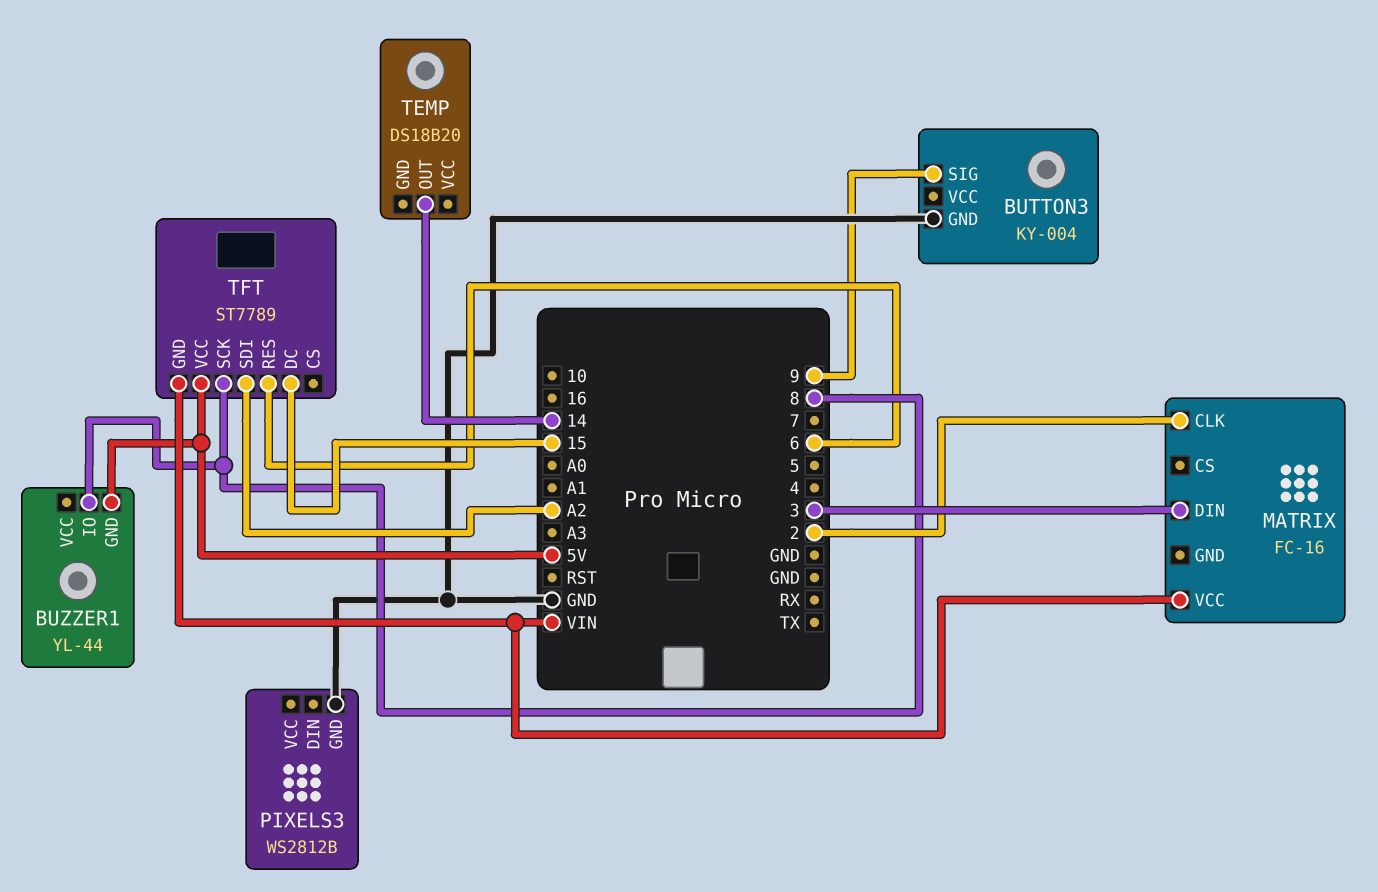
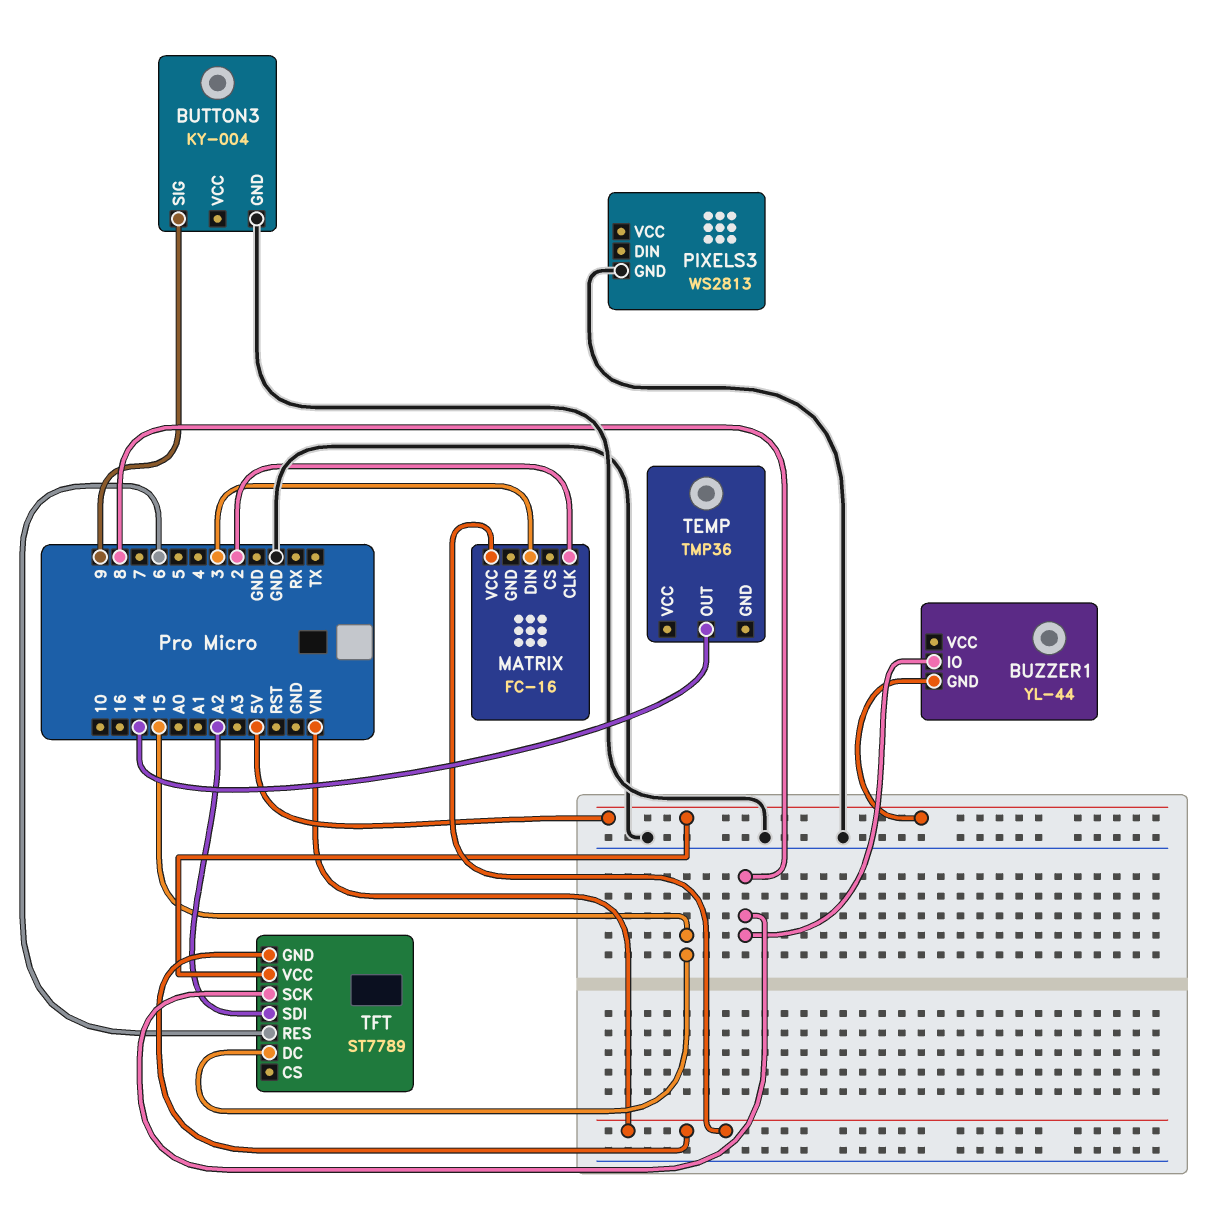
PIXELS3: WS2812B -> WS2813
TEMP: DS18B20 -> TMP36

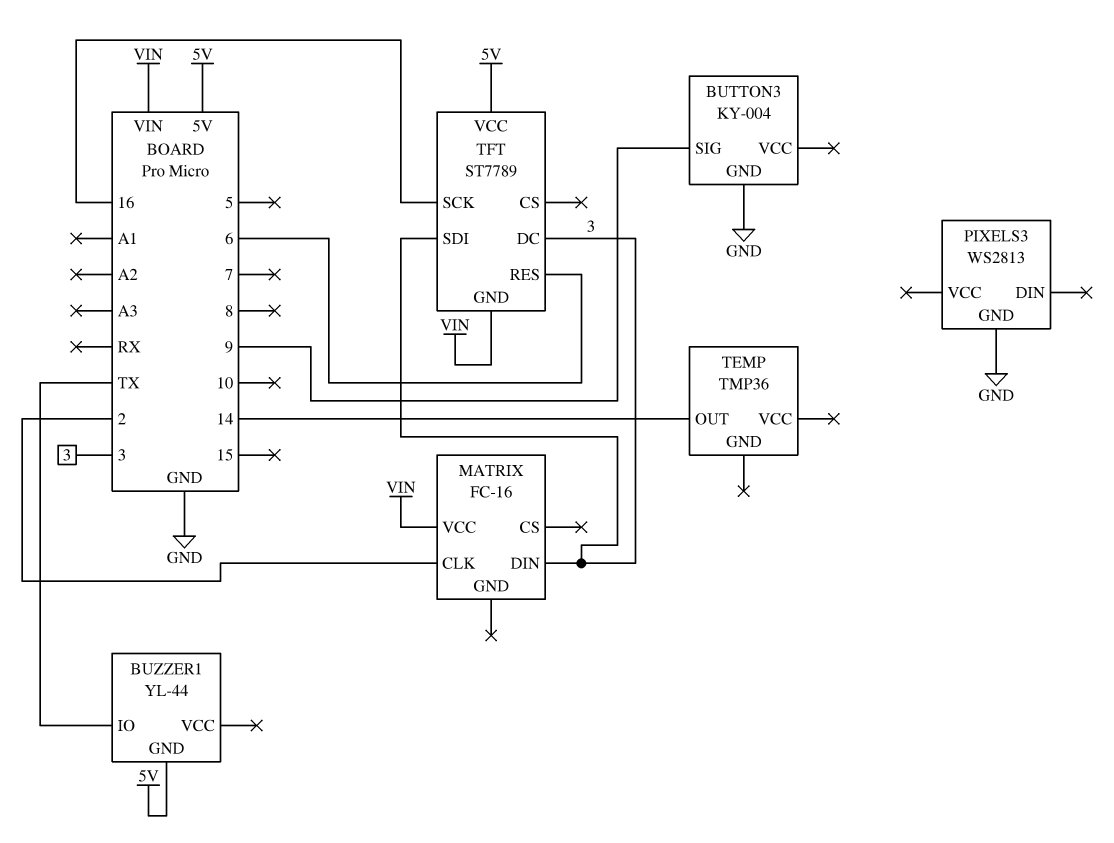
BUZZER1 pin IO: 8 -> TX
TFT pin DC: 15 -> 3
TFT pin SCK: 8 -> 16
TFT pin SDI: A2 -> 3

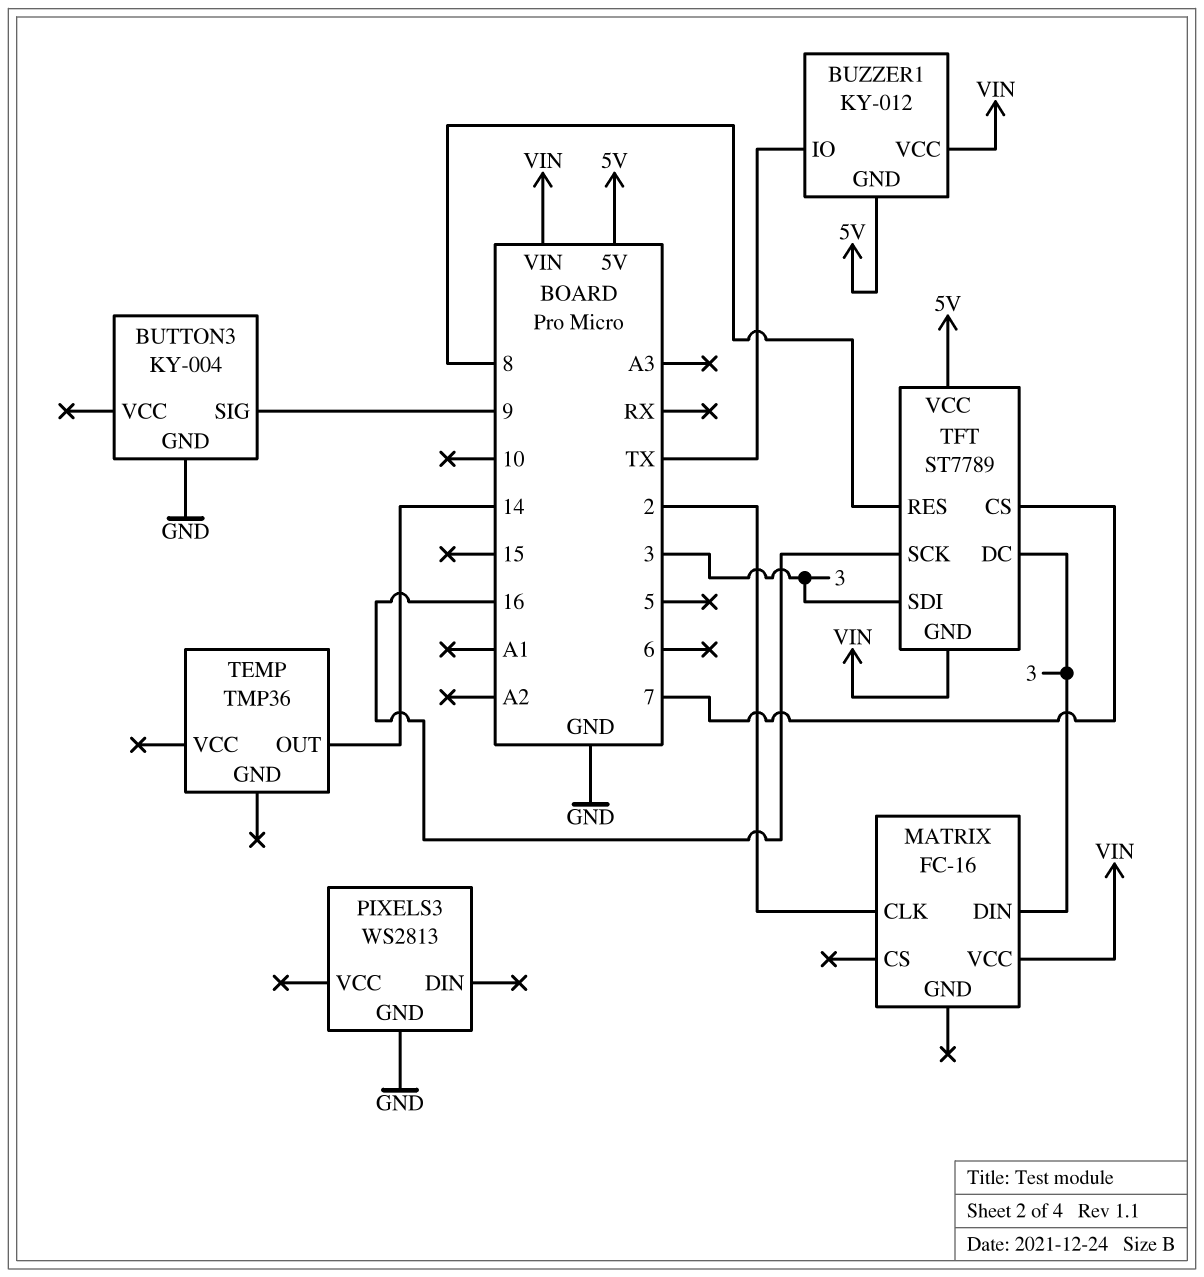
BUZZER1: YL-44 -> KY-012
BUZZER1 pin VCC: none -> VIN
TFT pin CS: none -> 7
TFT pin RES: 6 -> 8

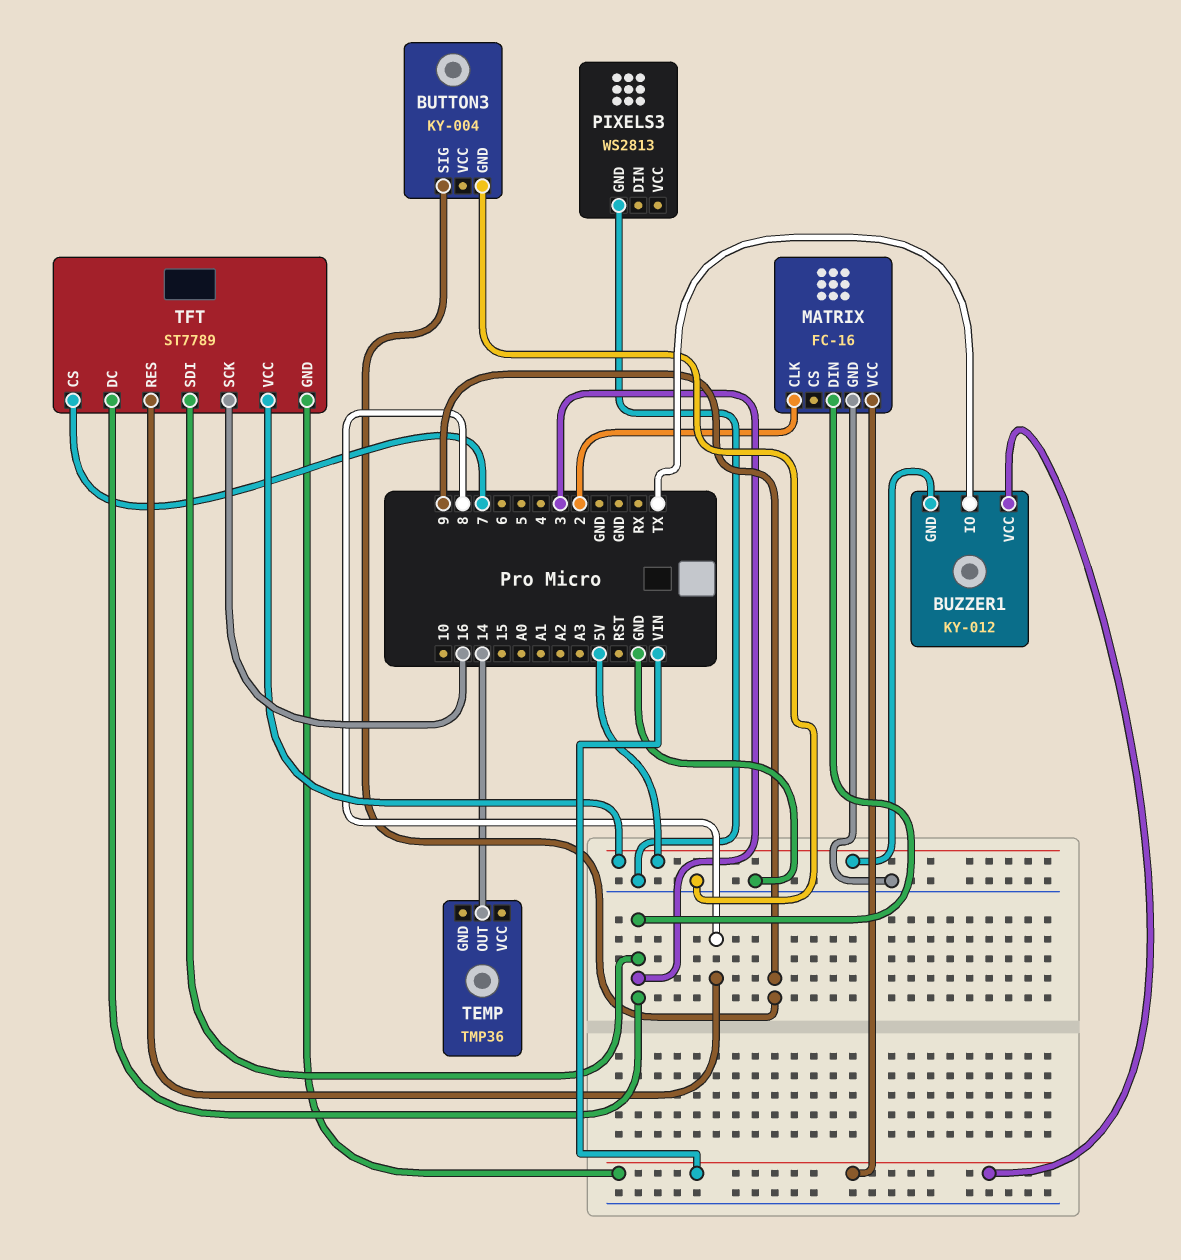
MATRIX pin GND: none -> GND

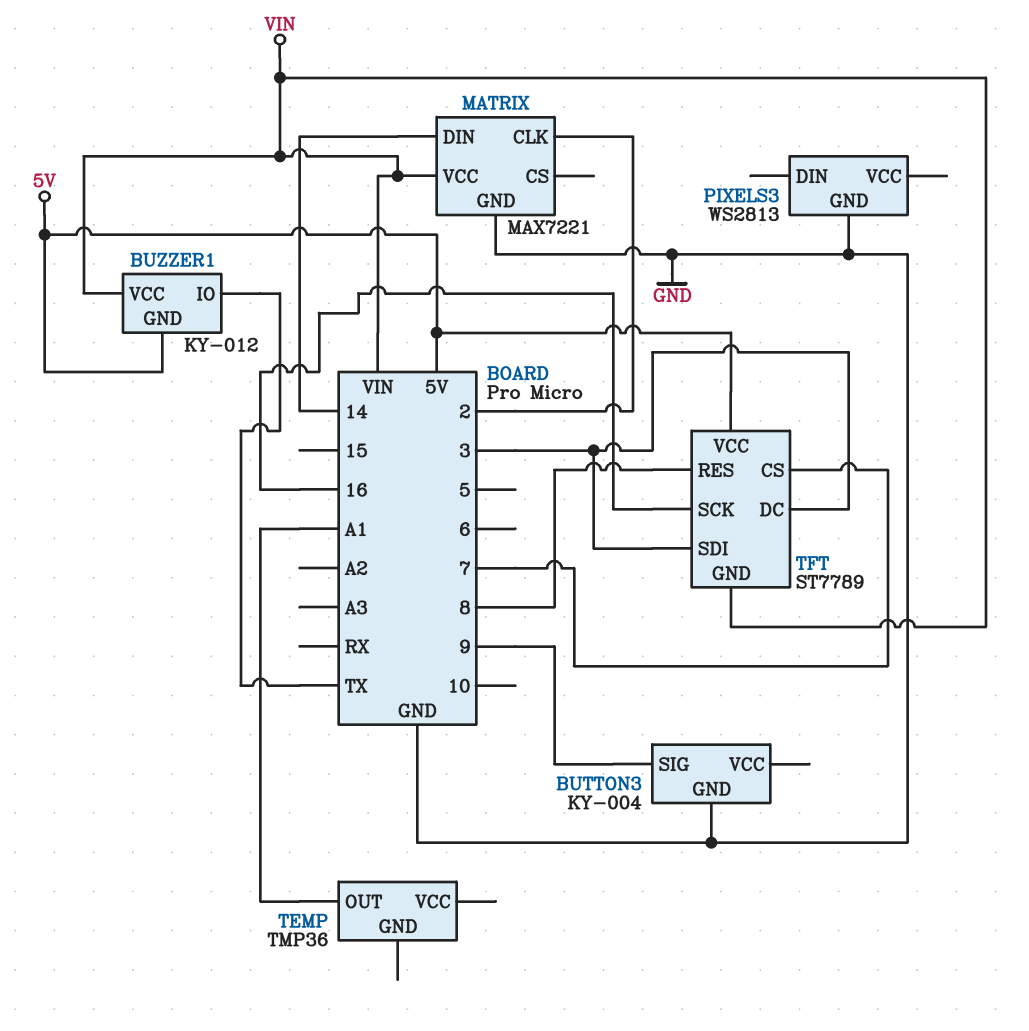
MATRIX: FC-16 -> MAX7221
MATRIX pin DIN: 3 -> 14
TEMP pin OUT: 14 -> A1

